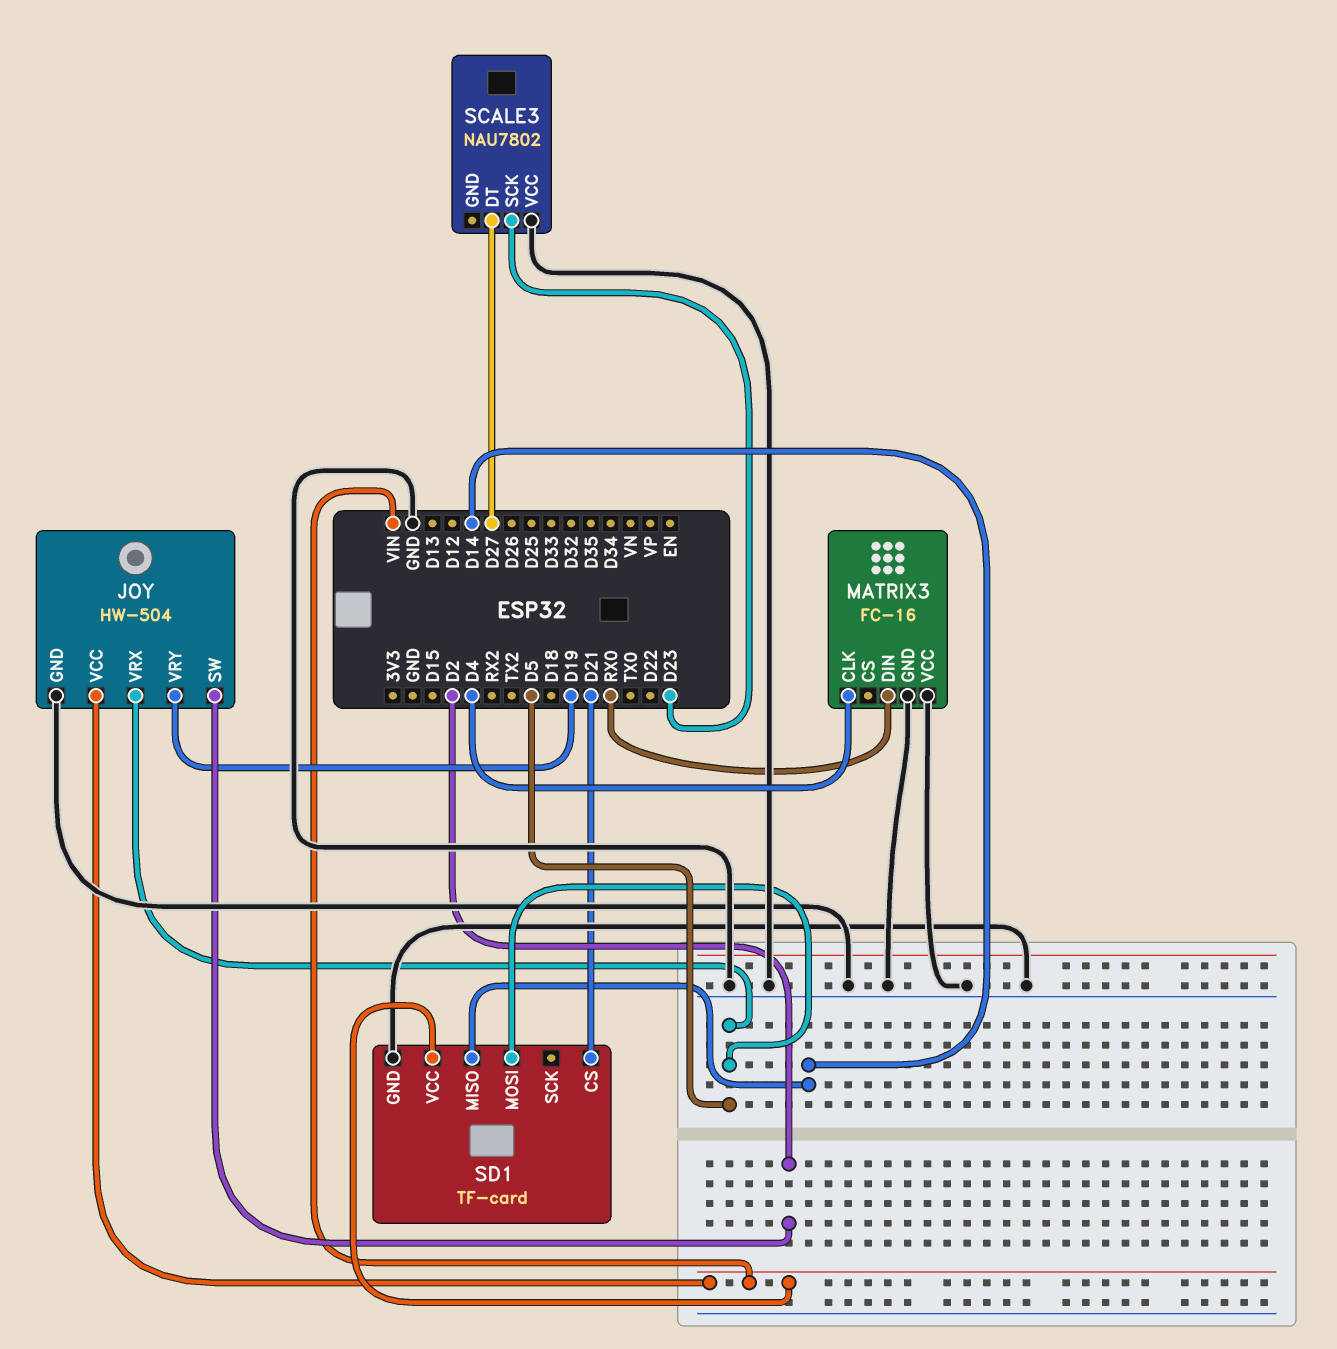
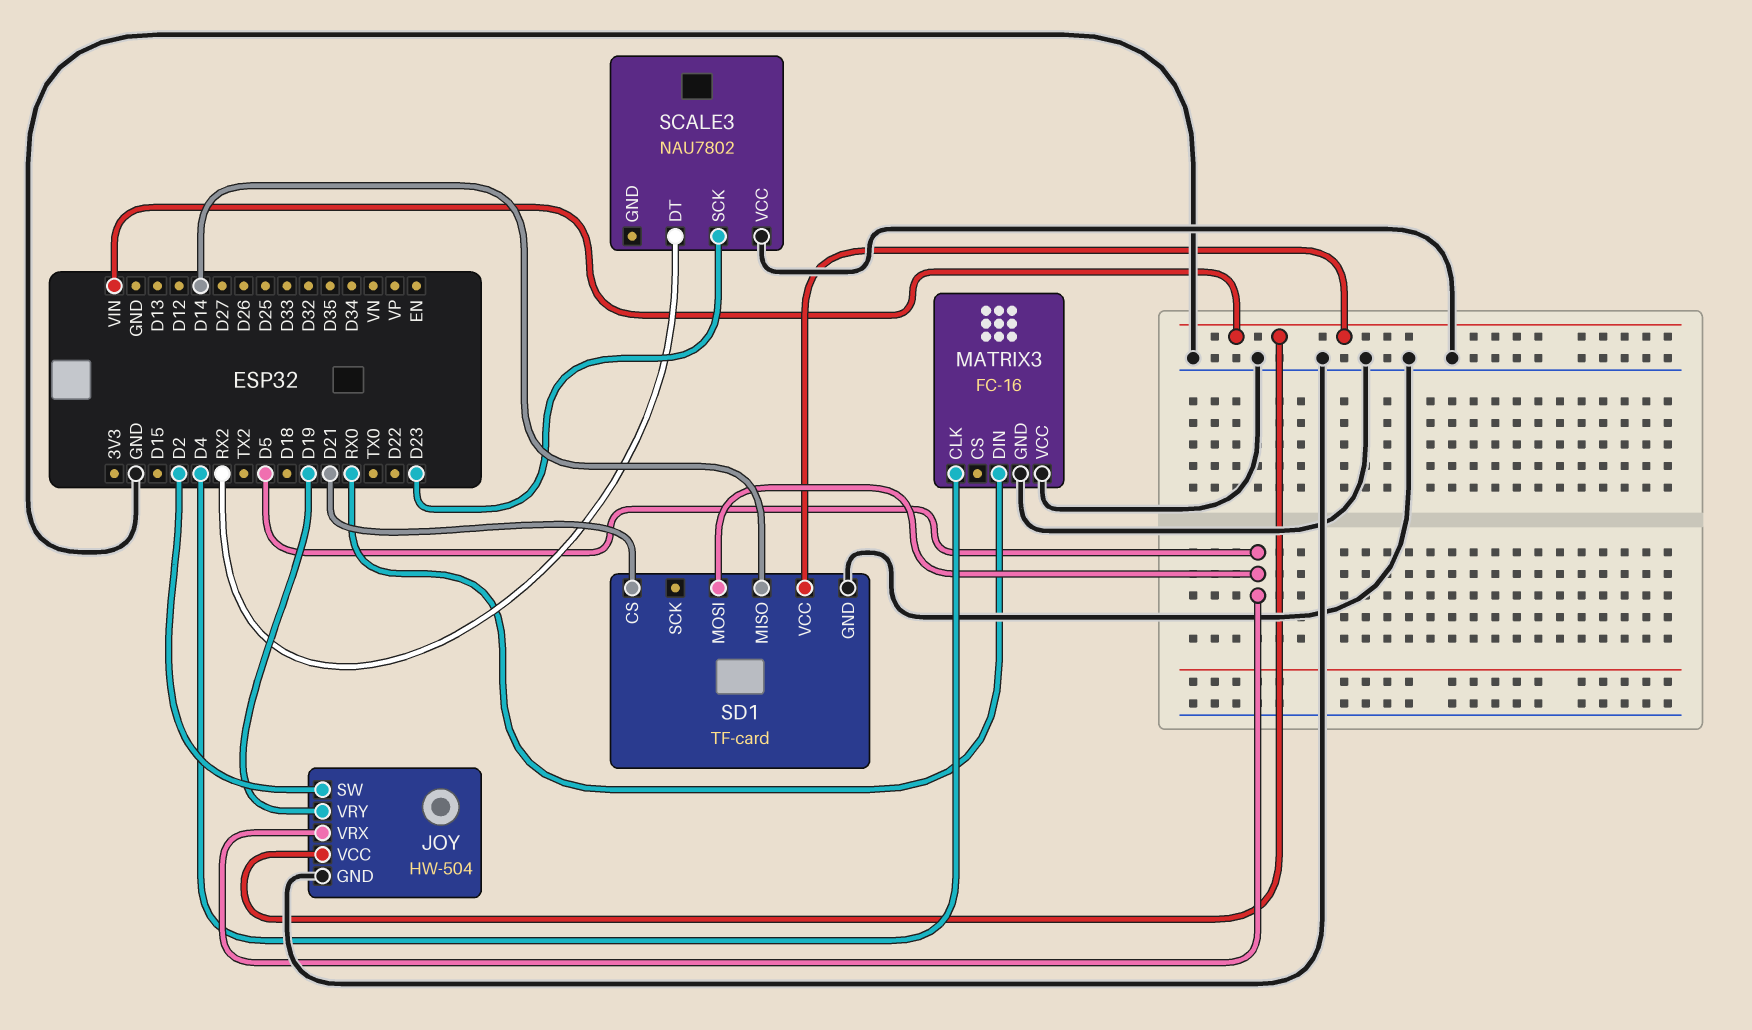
SCALE3 pin DT: D27 -> RX2

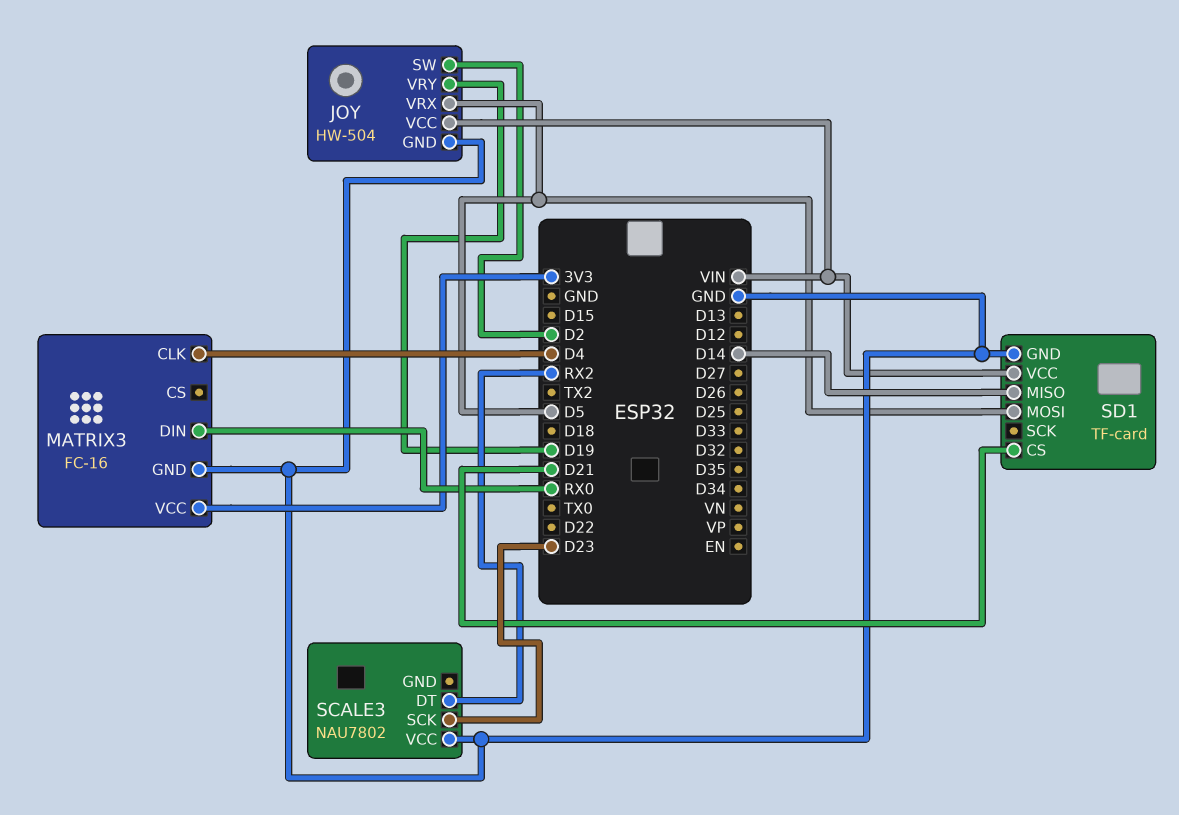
MATRIX3 pin VCC: GND -> 3V3

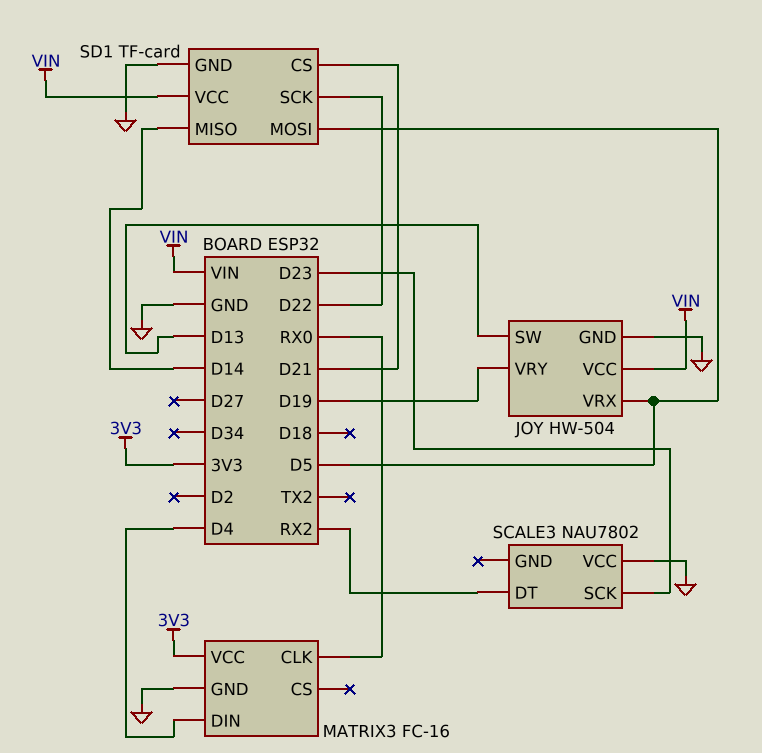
JOY pin SW: D2 -> D13
MATRIX3 pin CLK: D4 -> RX0
MATRIX3 pin DIN: RX0 -> D4
SD1 pin SCK: none -> D22

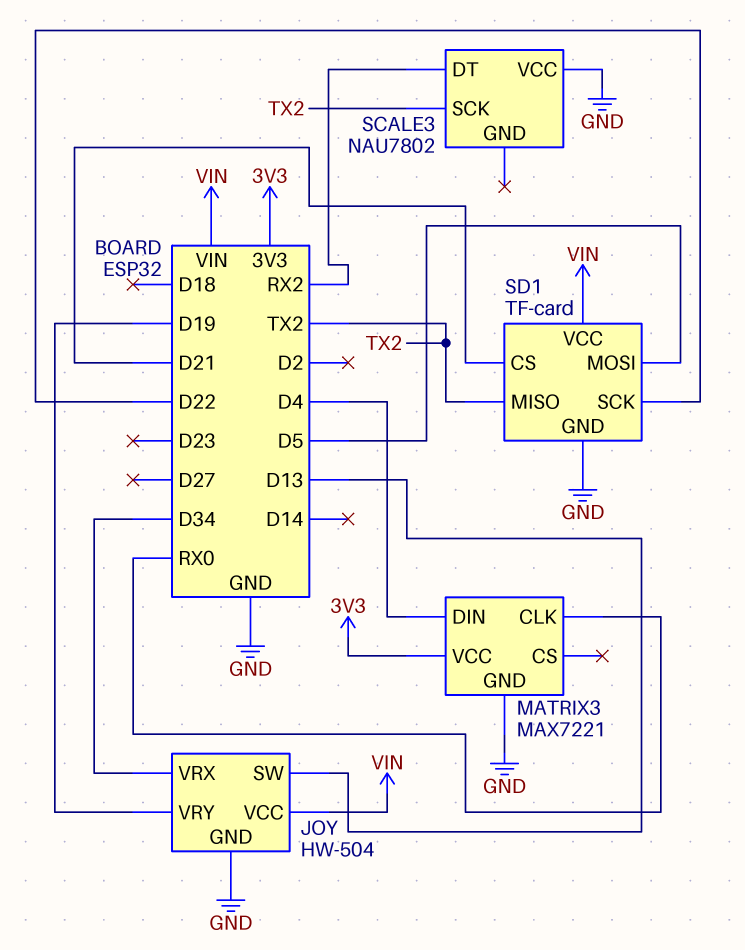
JOY pin VRX: D5 -> D34
MATRIX3: FC-16 -> MAX7221
SCALE3 pin SCK: D23 -> TX2
SD1 pin MISO: D14 -> TX2

